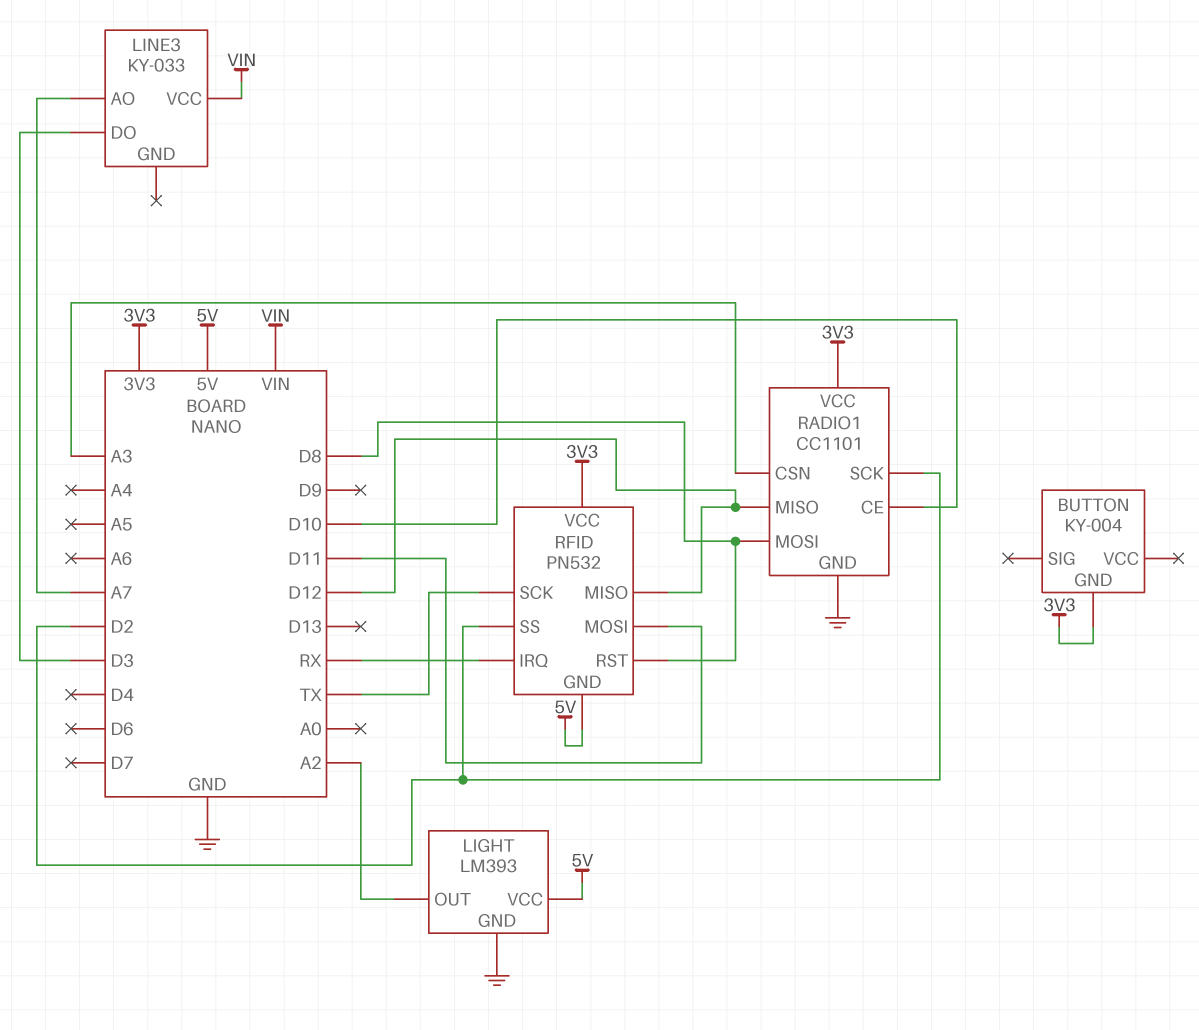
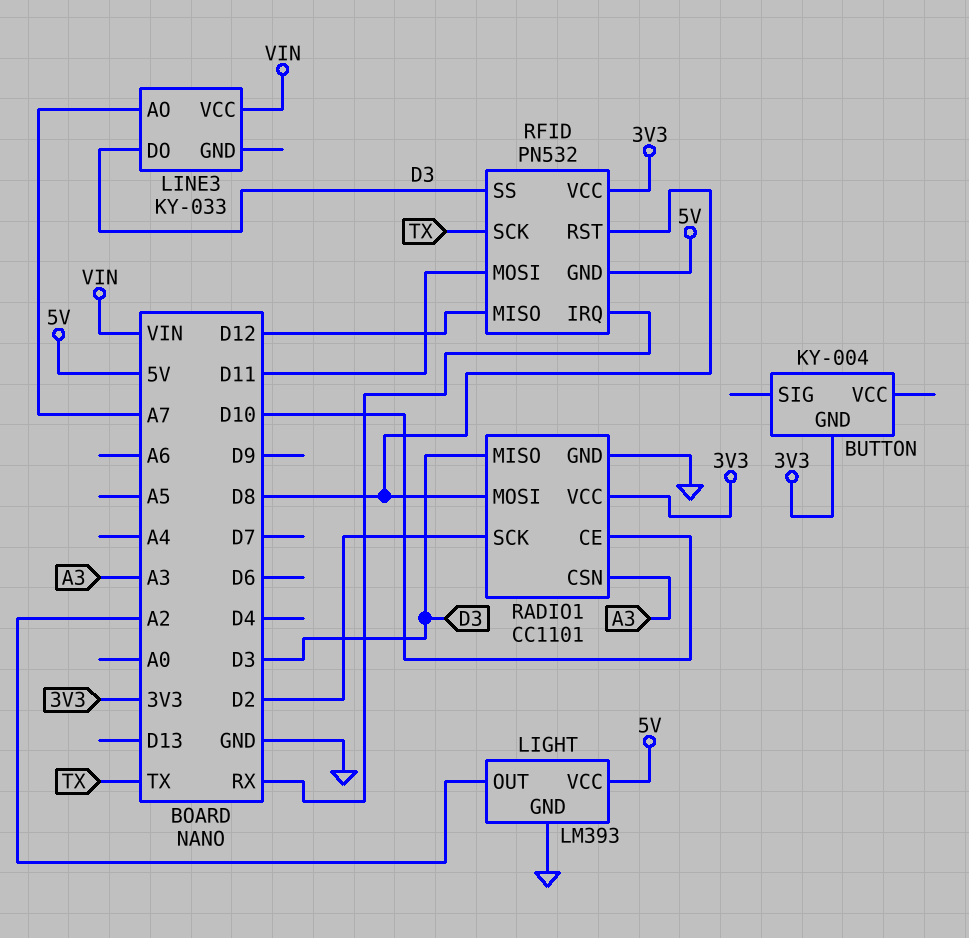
RADIO1 pin MISO: D12 -> D3
RFID pin SS: D2 -> D3

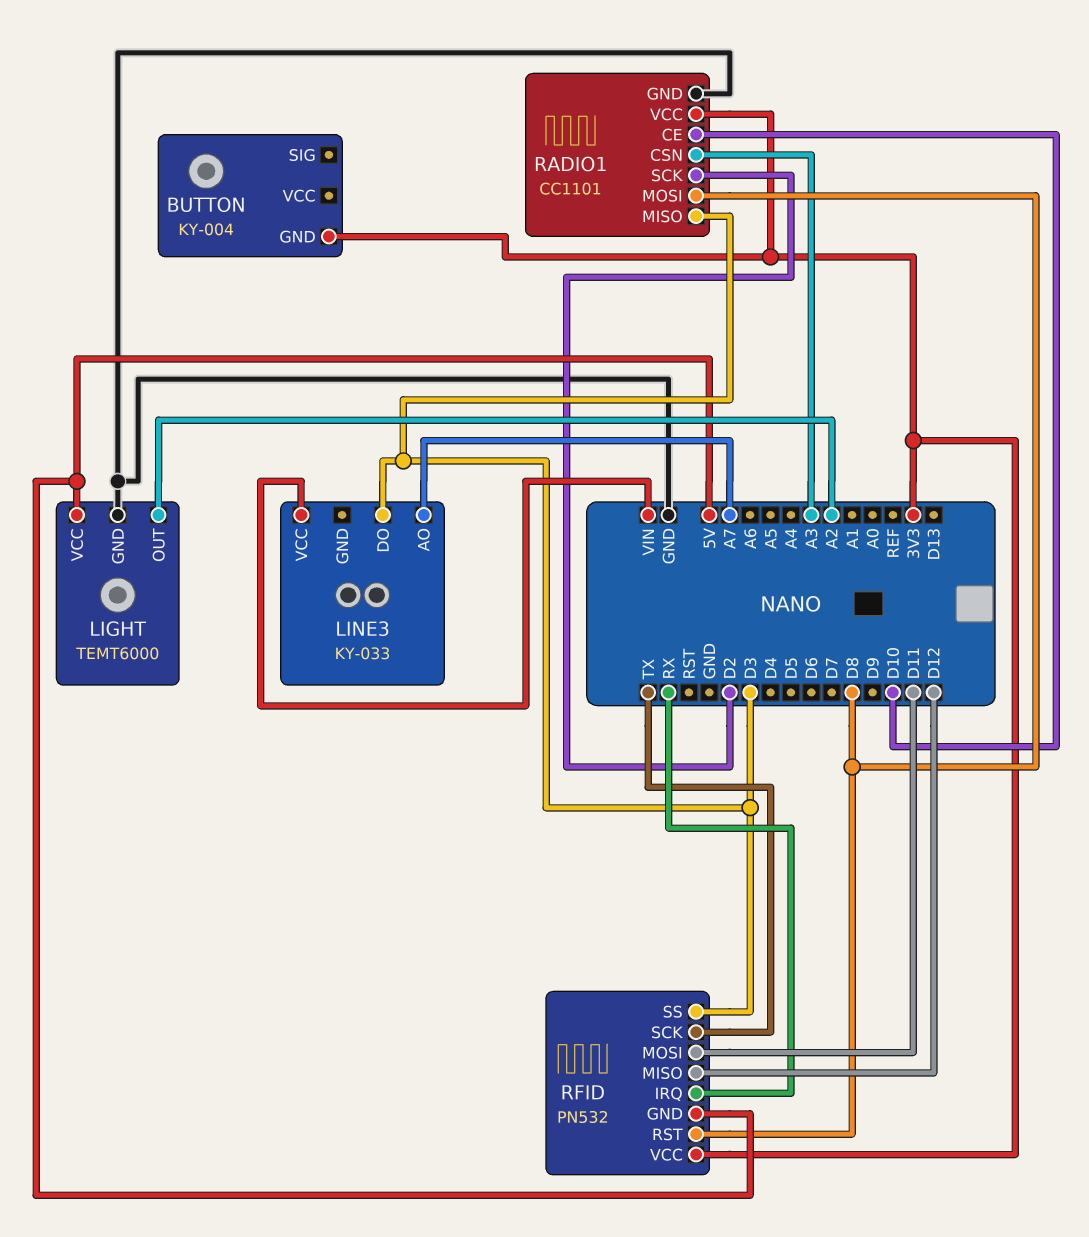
LIGHT: LM393 -> TEMT6000

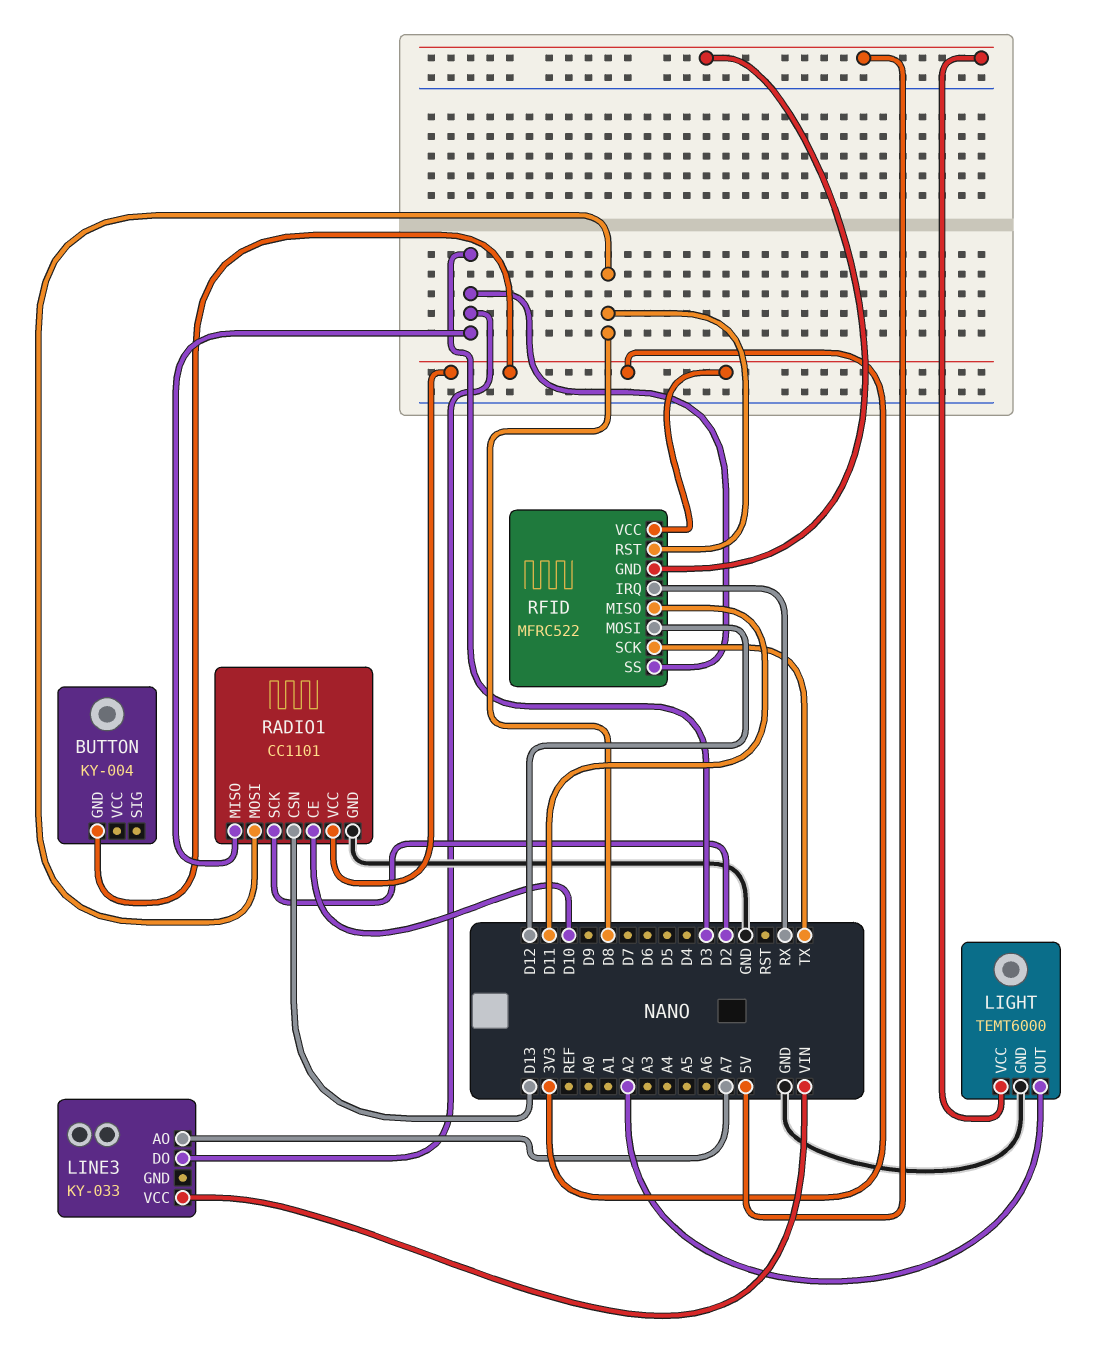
RADIO1 pin CSN: A3 -> D13
RFID: PN532 -> MFRC522
RFID pin MISO: D12 -> D11
RFID pin MOSI: D11 -> D12

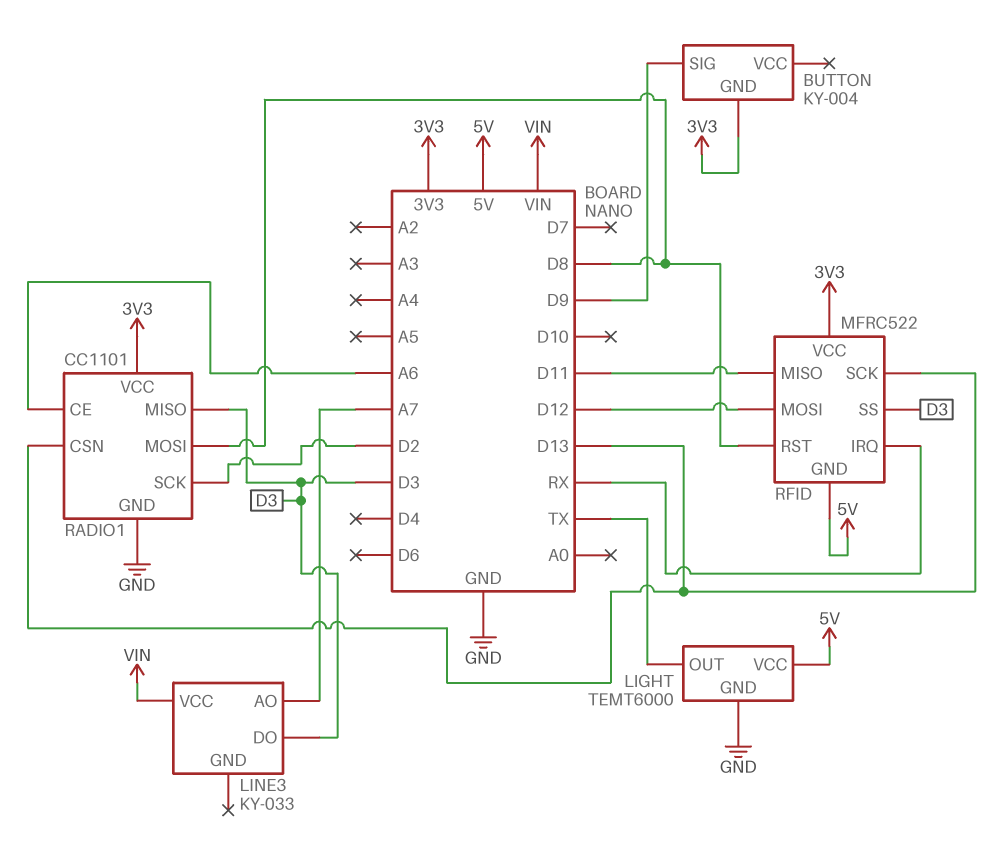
BUTTON pin SIG: none -> D9
LIGHT pin OUT: A2 -> TX
RADIO1 pin CE: D10 -> A6
RFID pin SCK: TX -> D13

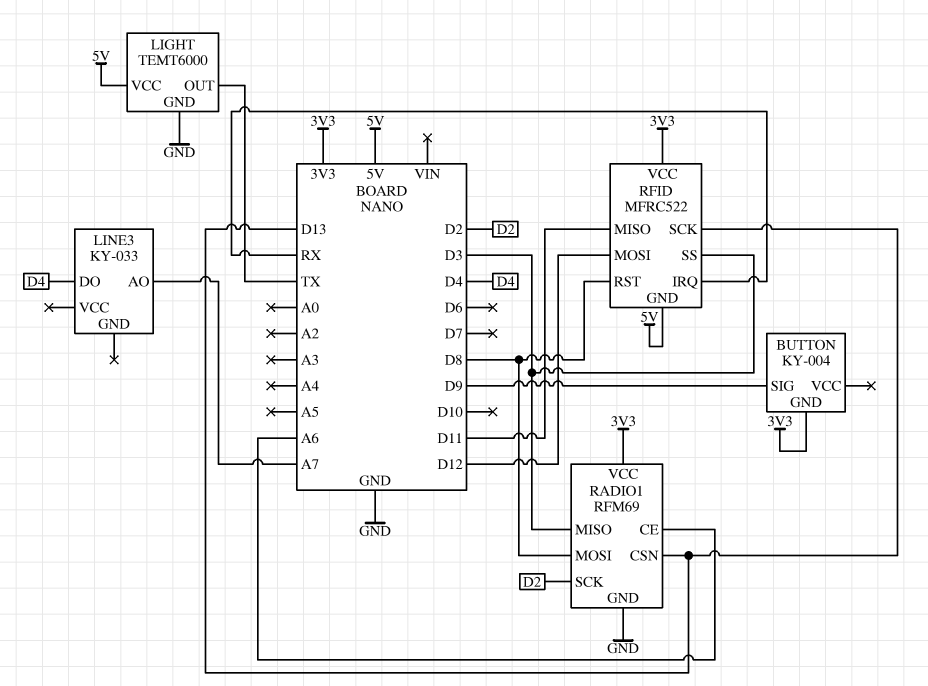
LINE3 pin DO: D3 -> D4
LINE3 pin VCC: VIN -> none
RADIO1: CC1101 -> RFM69

